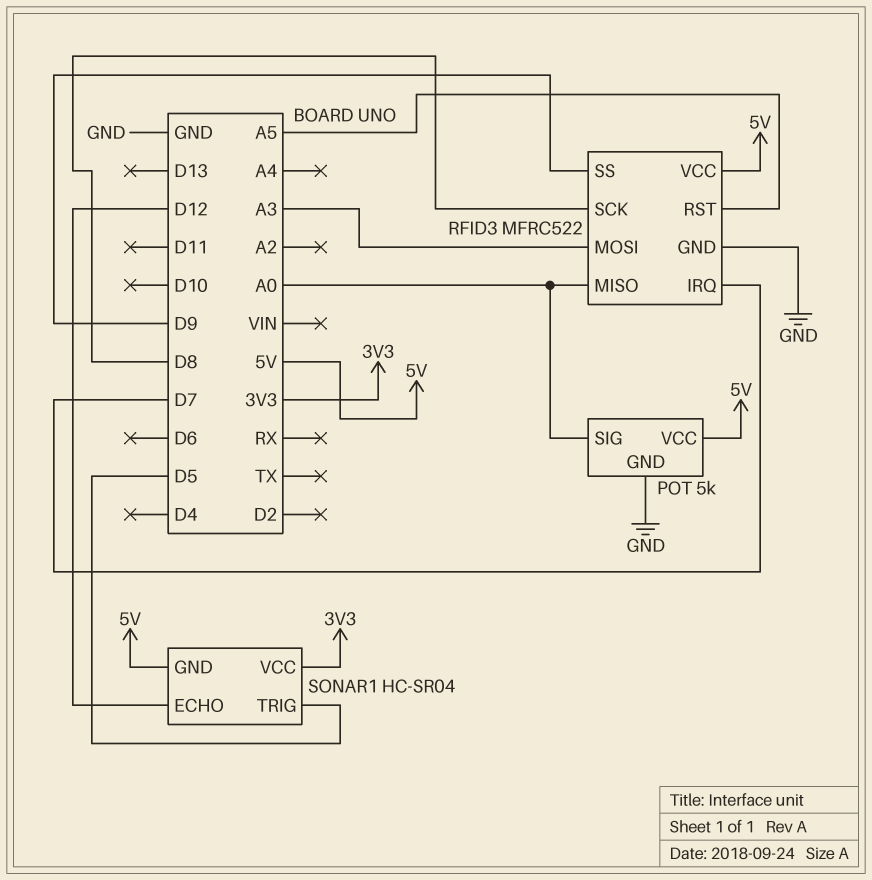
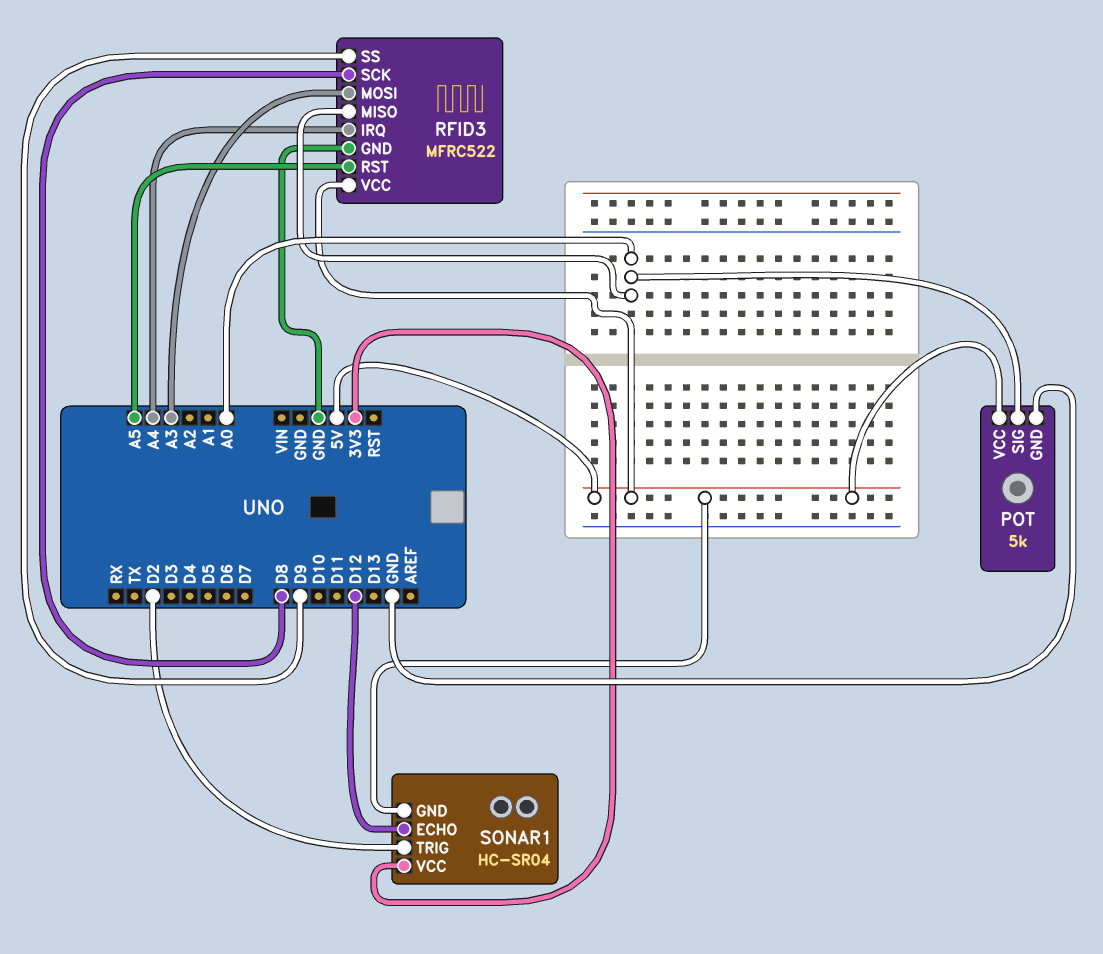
RFID3 pin IRQ: D7 -> A4
SONAR1 pin TRIG: D5 -> D2

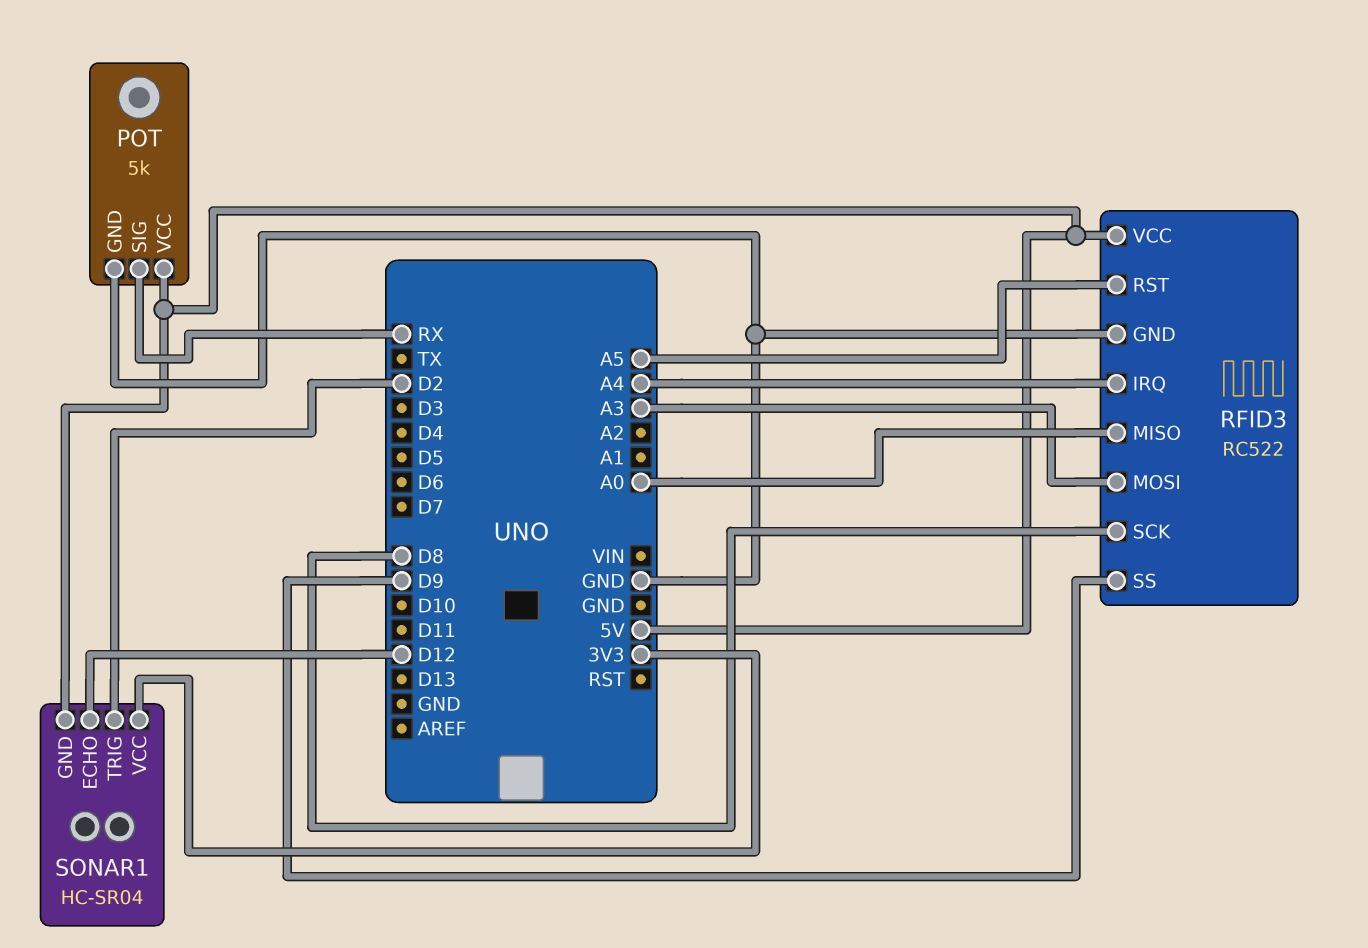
POT pin SIG: A0 -> RX
RFID3: MFRC522 -> RC522

